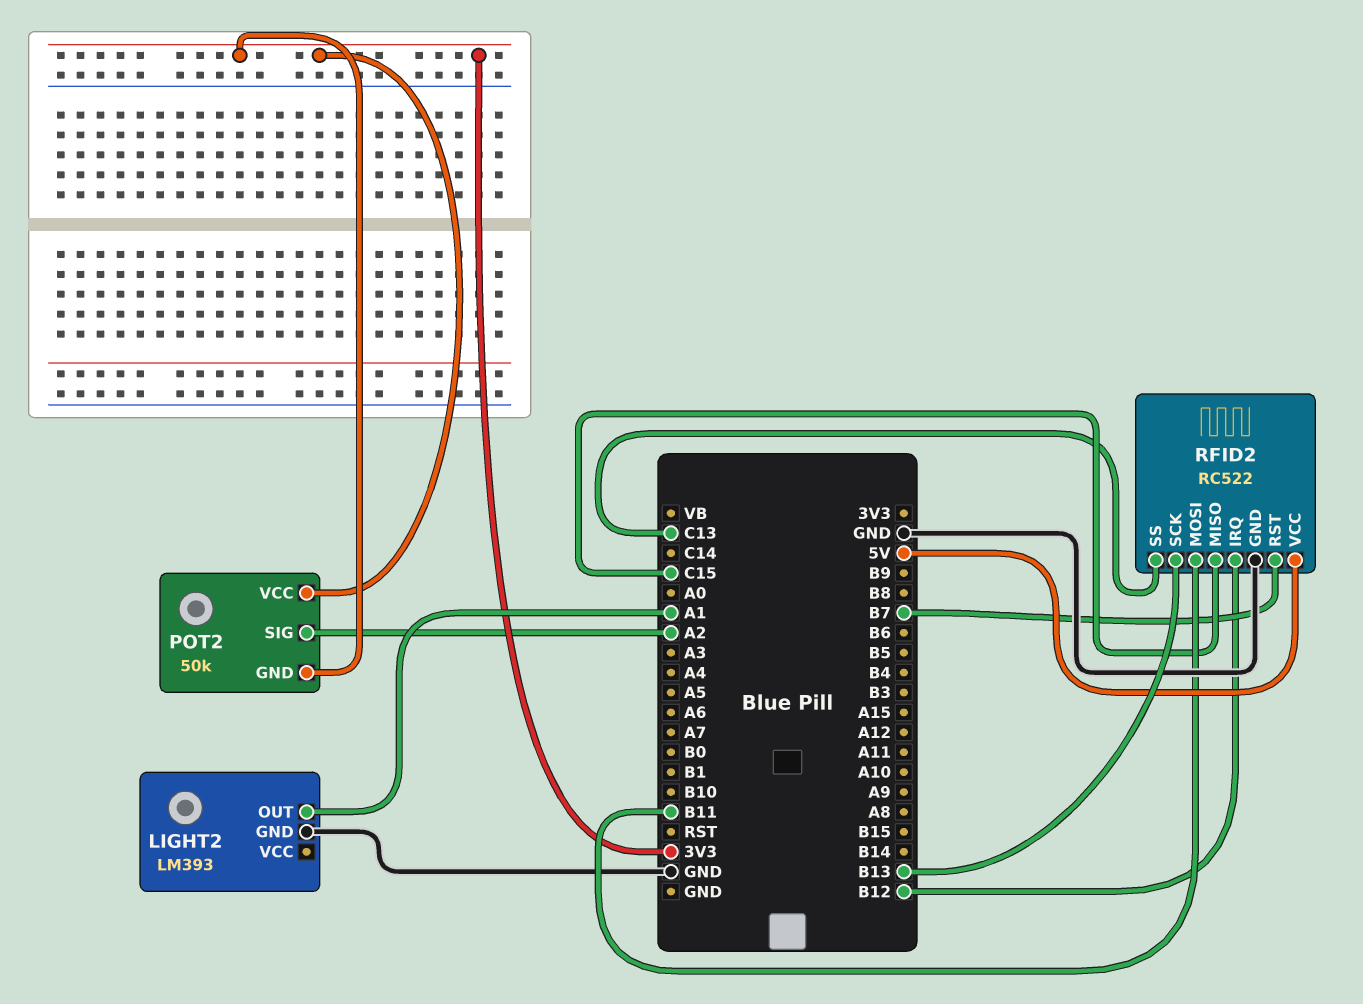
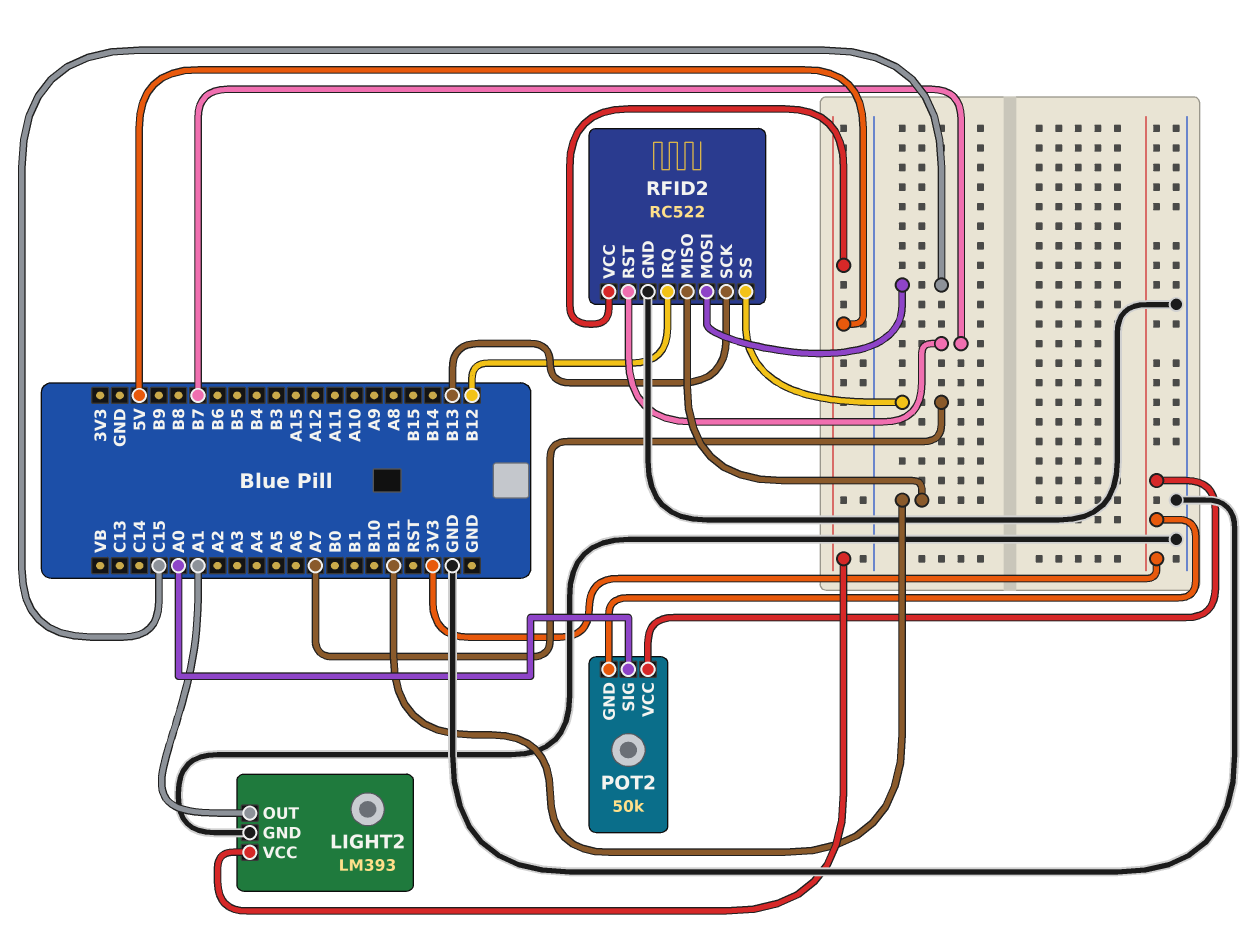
LIGHT2 pin VCC: none -> 5V
POT2 pin SIG: A2 -> A0
RFID2 pin MISO: C15 -> B11
RFID2 pin MOSI: B11 -> C15
RFID2 pin SS: C13 -> A7

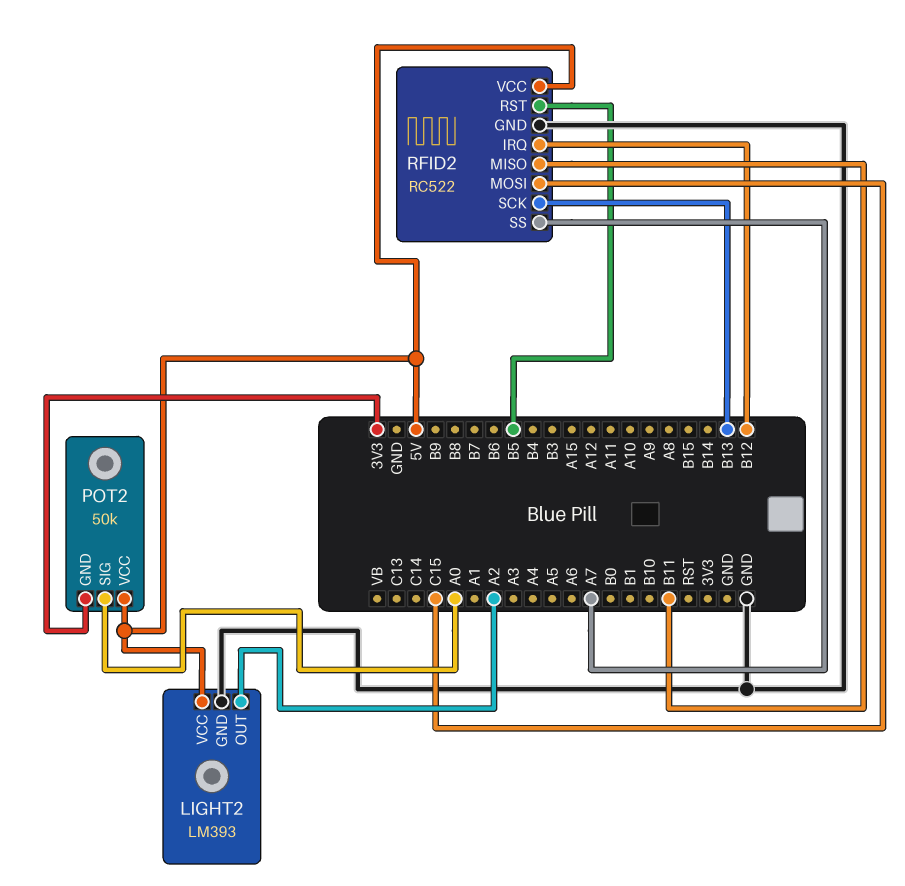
LIGHT2 pin OUT: A1 -> A2
POT2 pin VCC: 3V3 -> 5V
RFID2 pin RST: B7 -> B5

